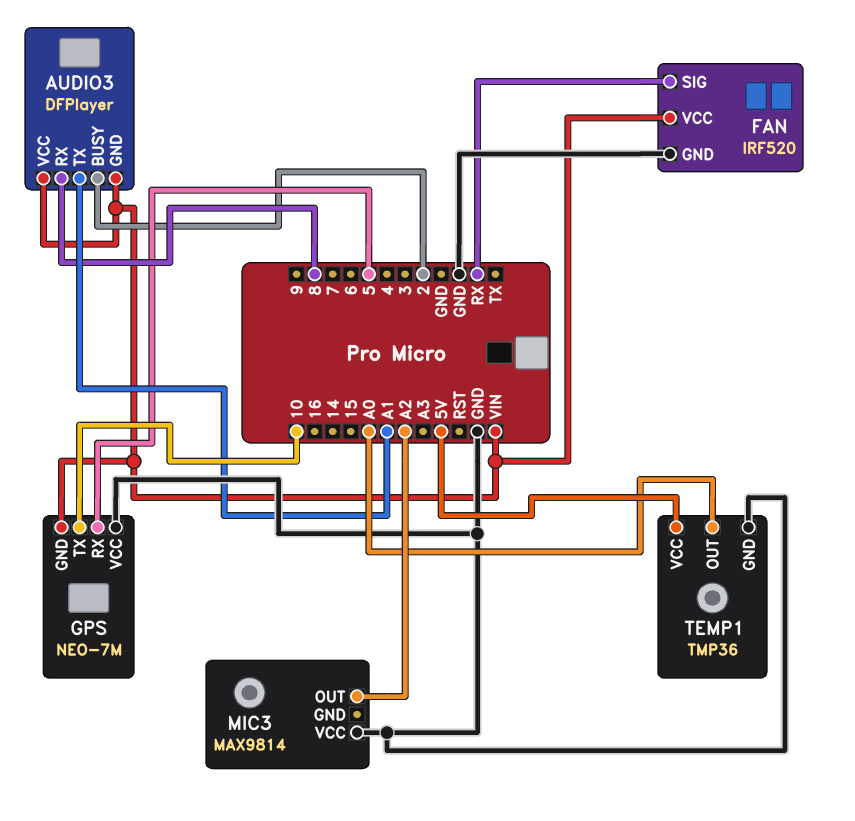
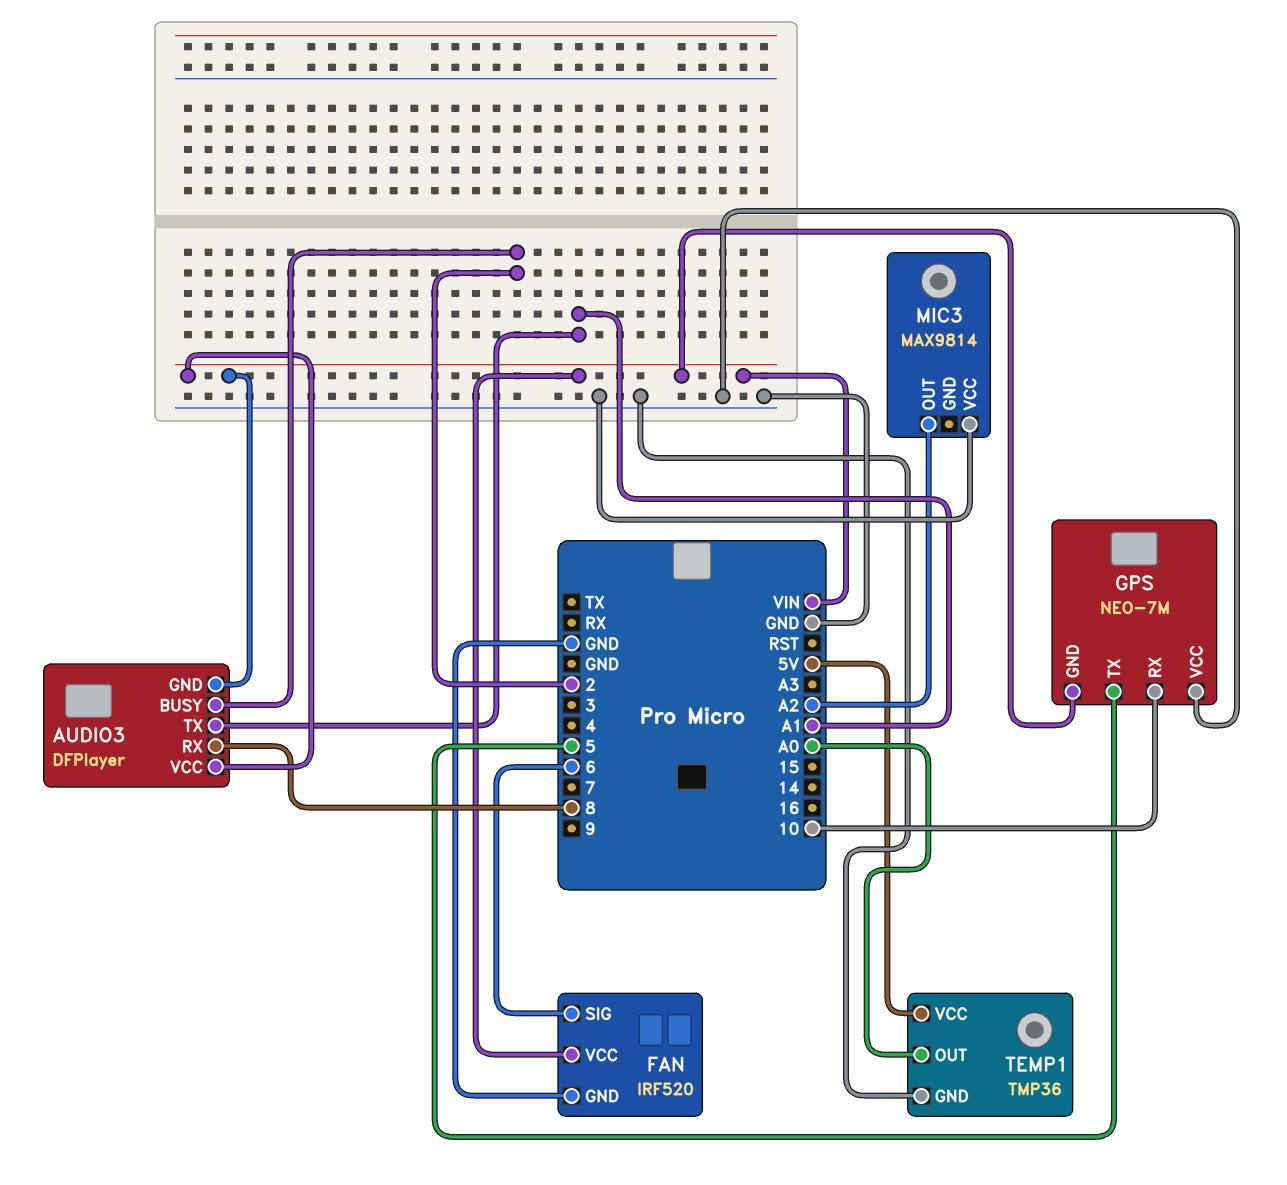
FAN pin SIG: RX -> 6
GPS pin RX: 5 -> 10
GPS pin TX: 10 -> 5

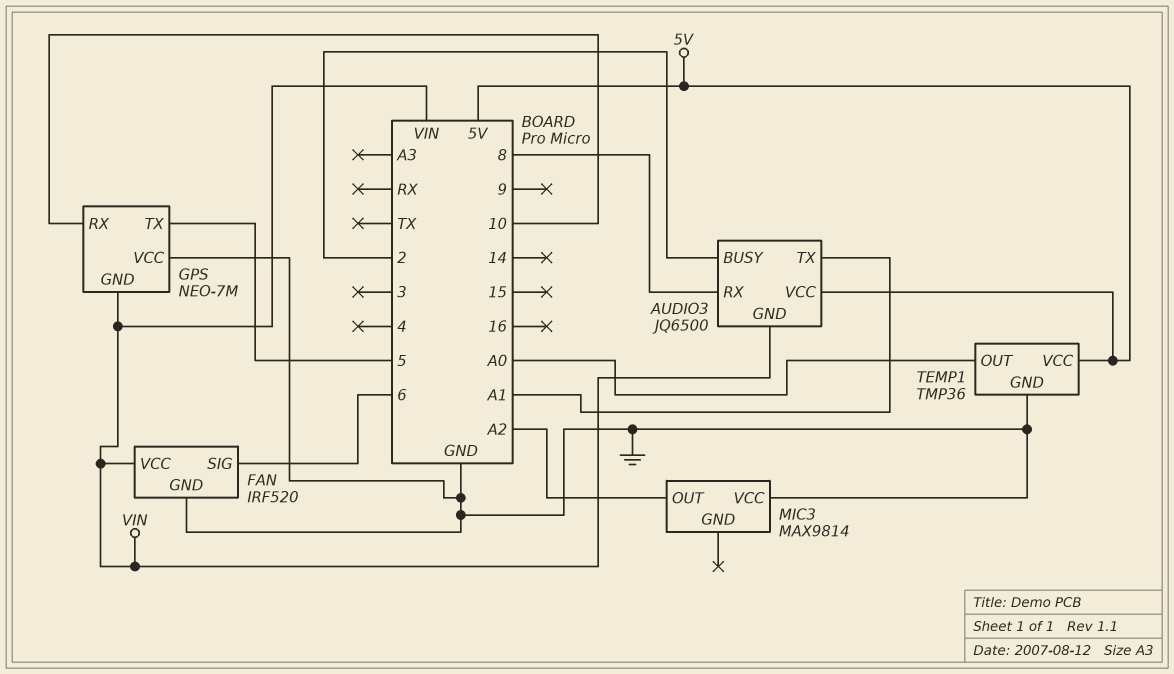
AUDIO3: DFPlayer -> JQ6500
AUDIO3 pin VCC: VIN -> 5V

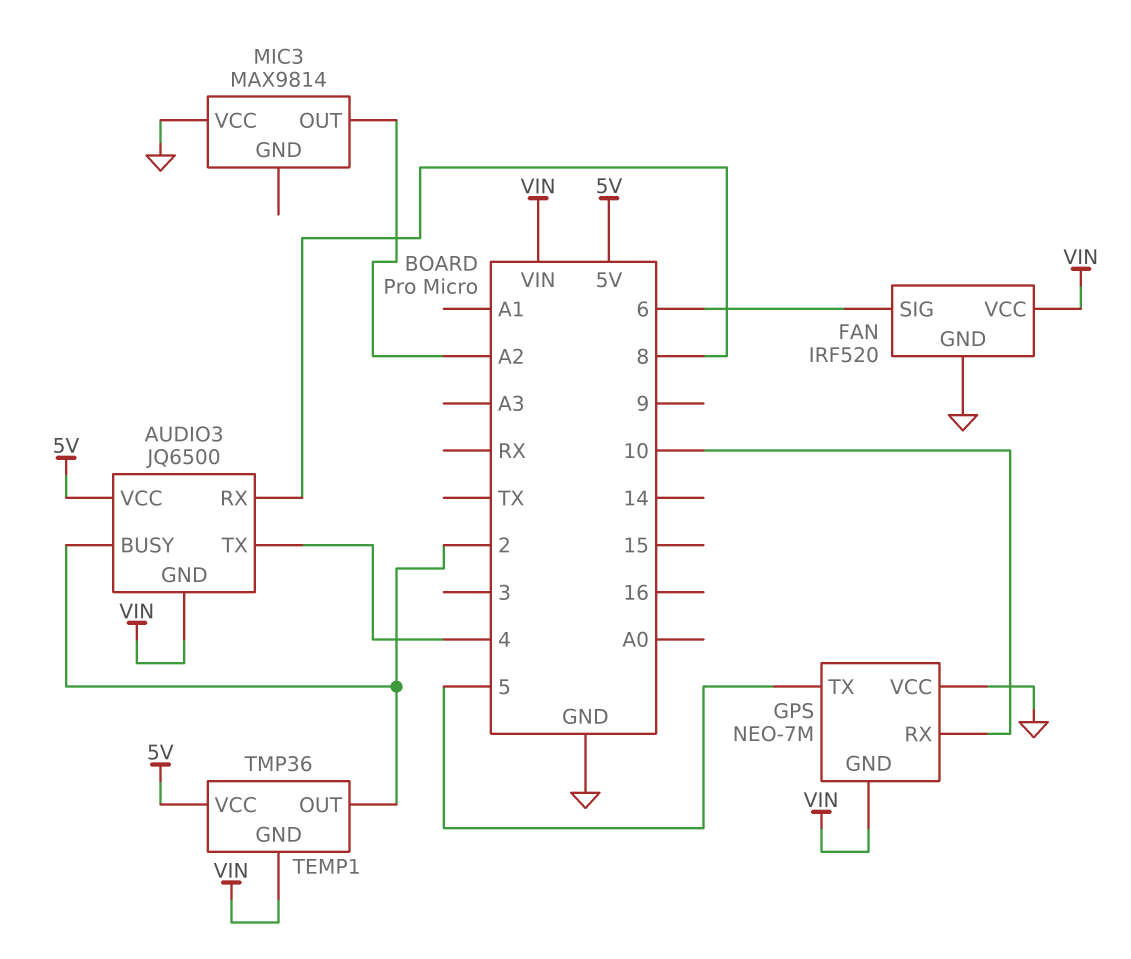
AUDIO3 pin TX: A1 -> 4
TEMP1 pin GND: GND -> VIN
TEMP1 pin OUT: A0 -> 2

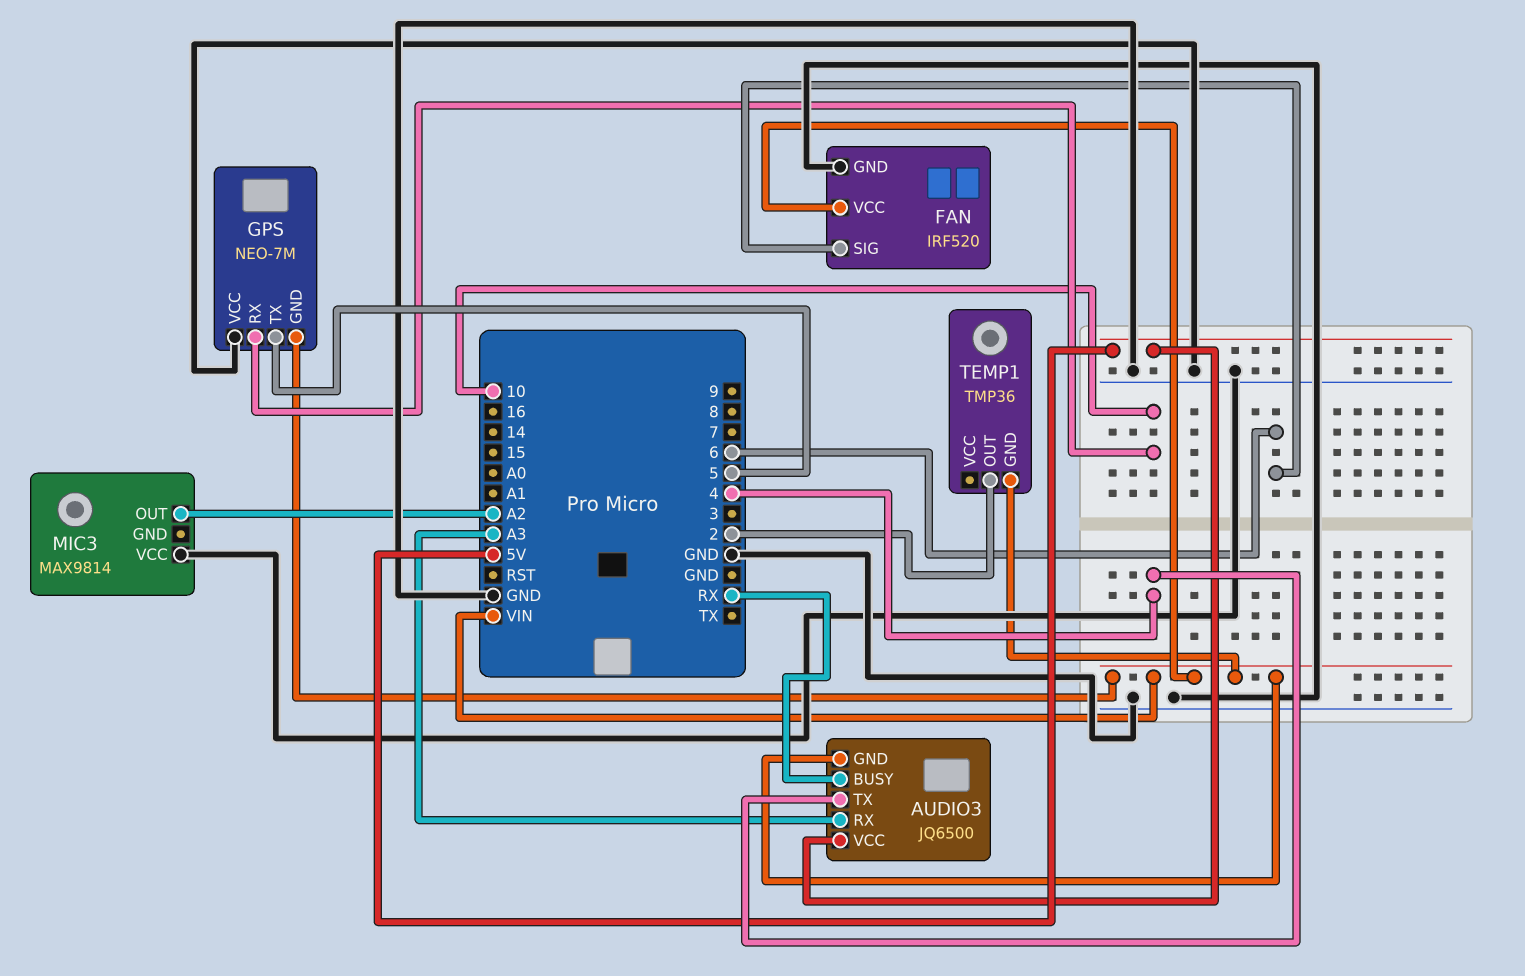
AUDIO3 pin BUSY: 2 -> RX
AUDIO3 pin RX: 8 -> A3
TEMP1 pin VCC: 5V -> none

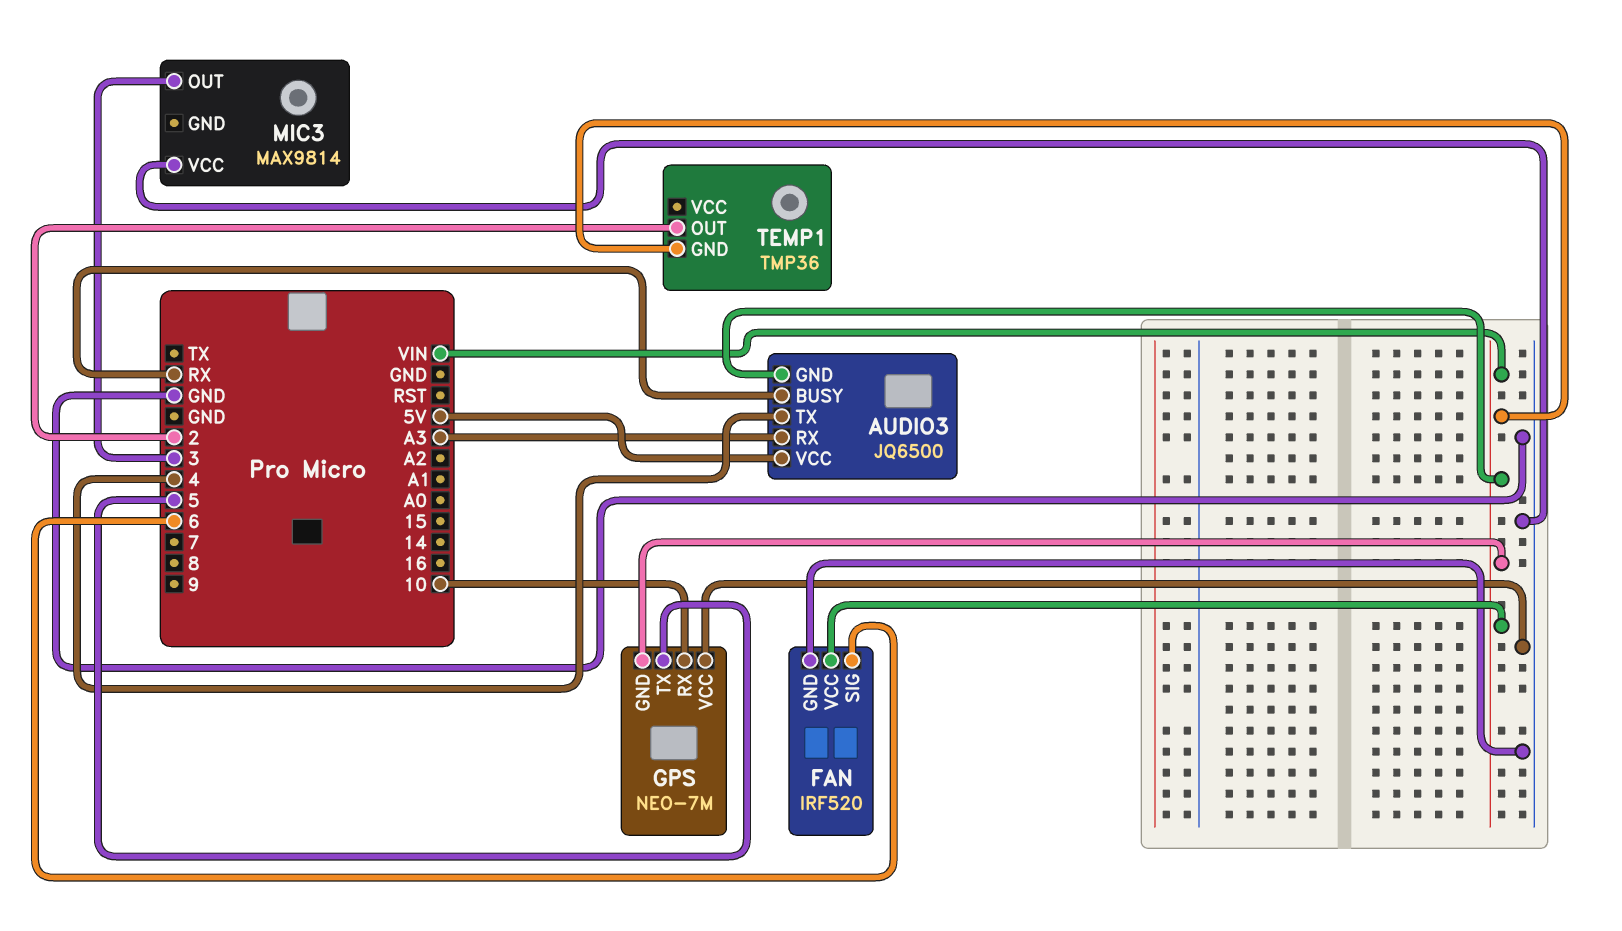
MIC3 pin OUT: A2 -> 3

